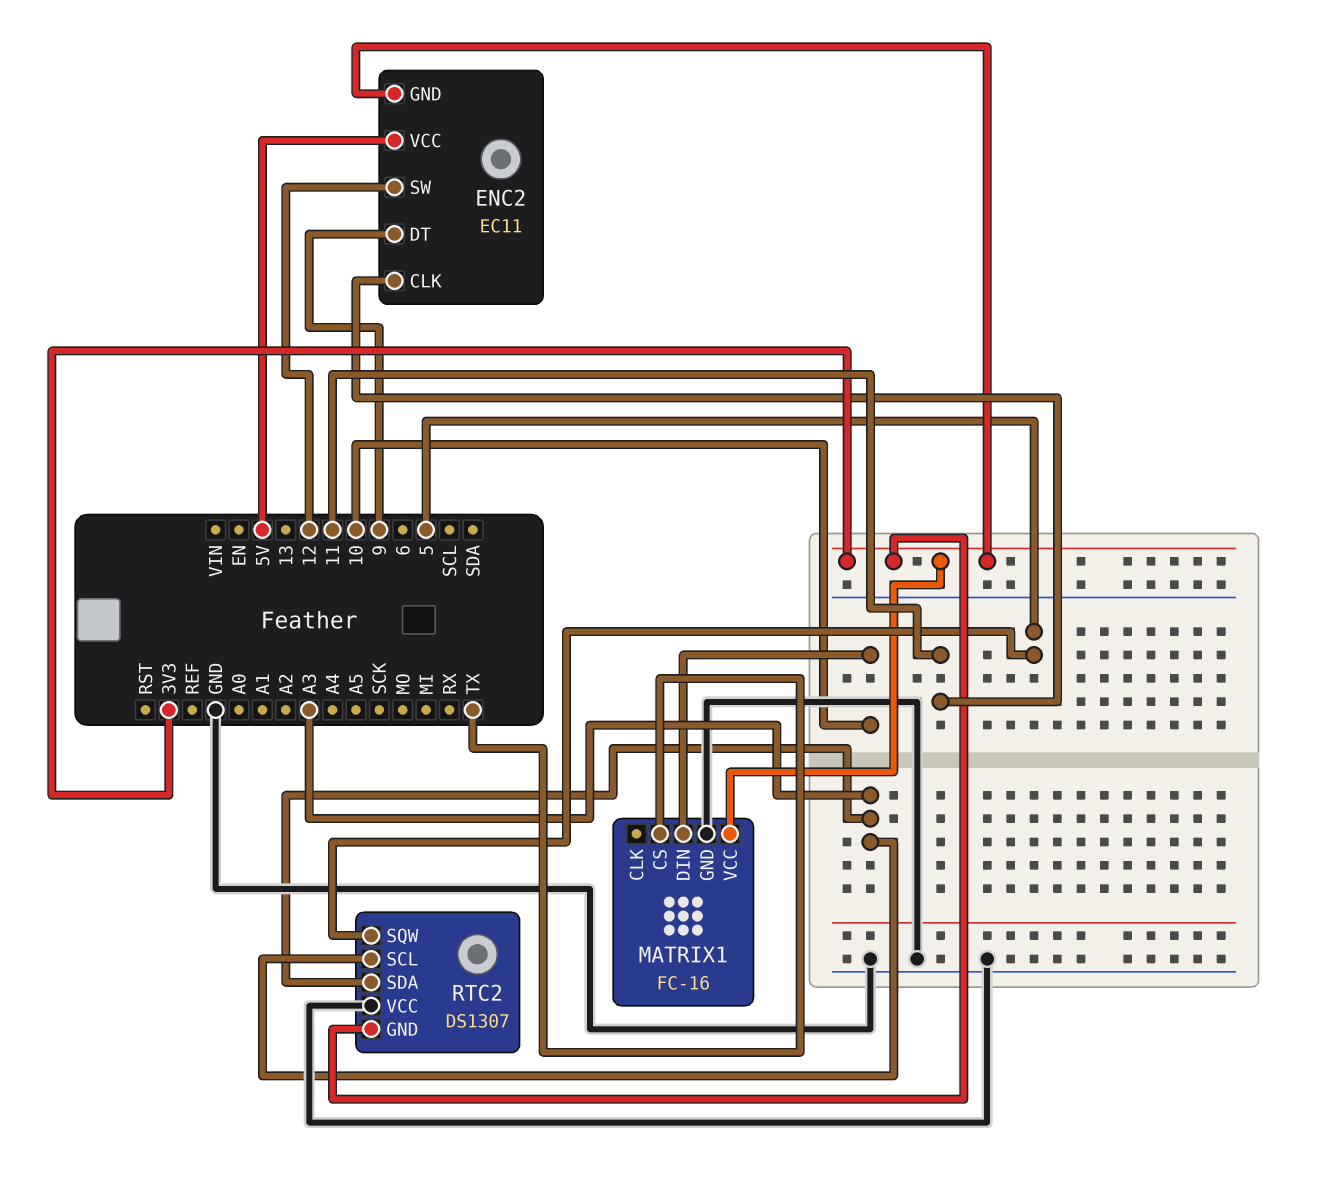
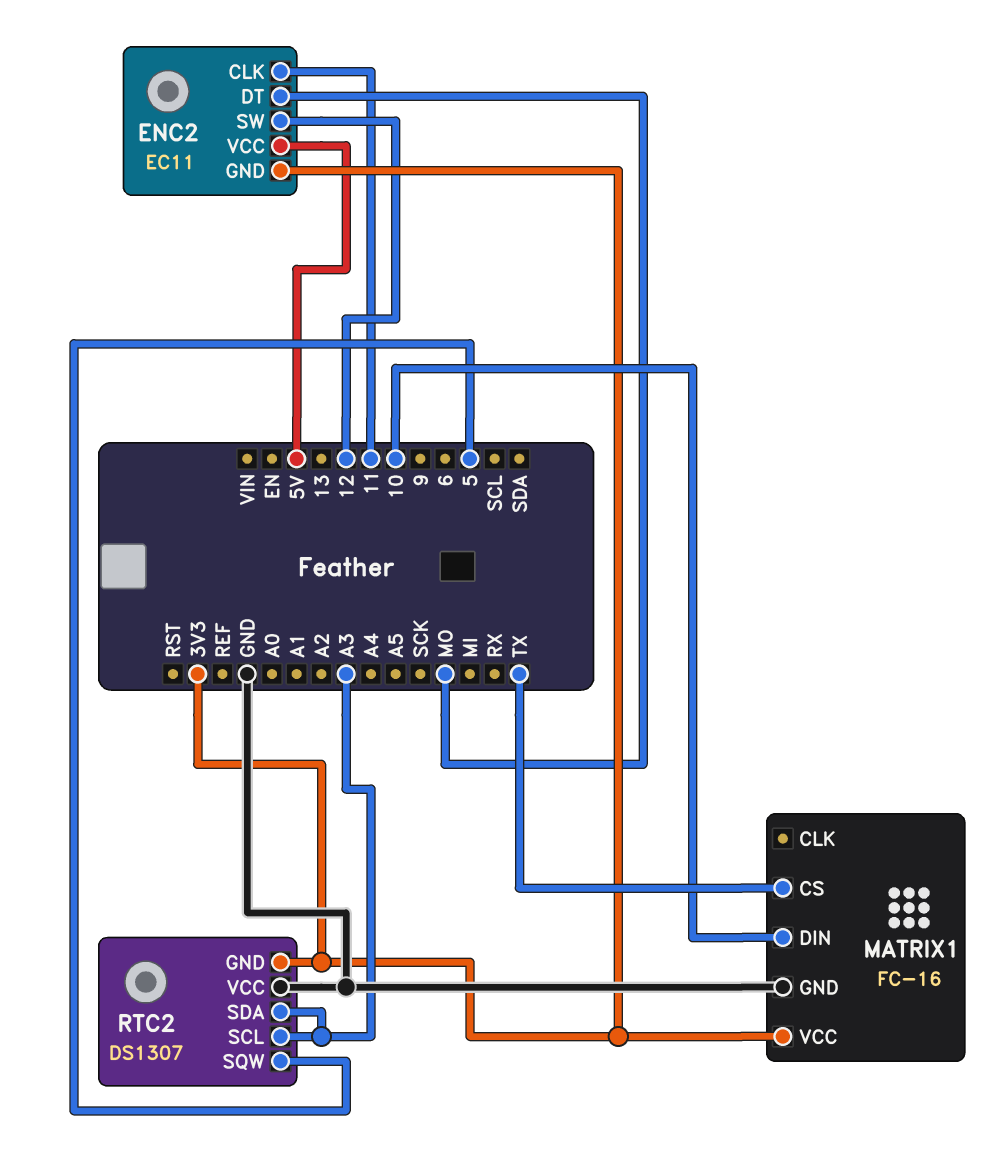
ENC2 pin DT: 9 -> MO

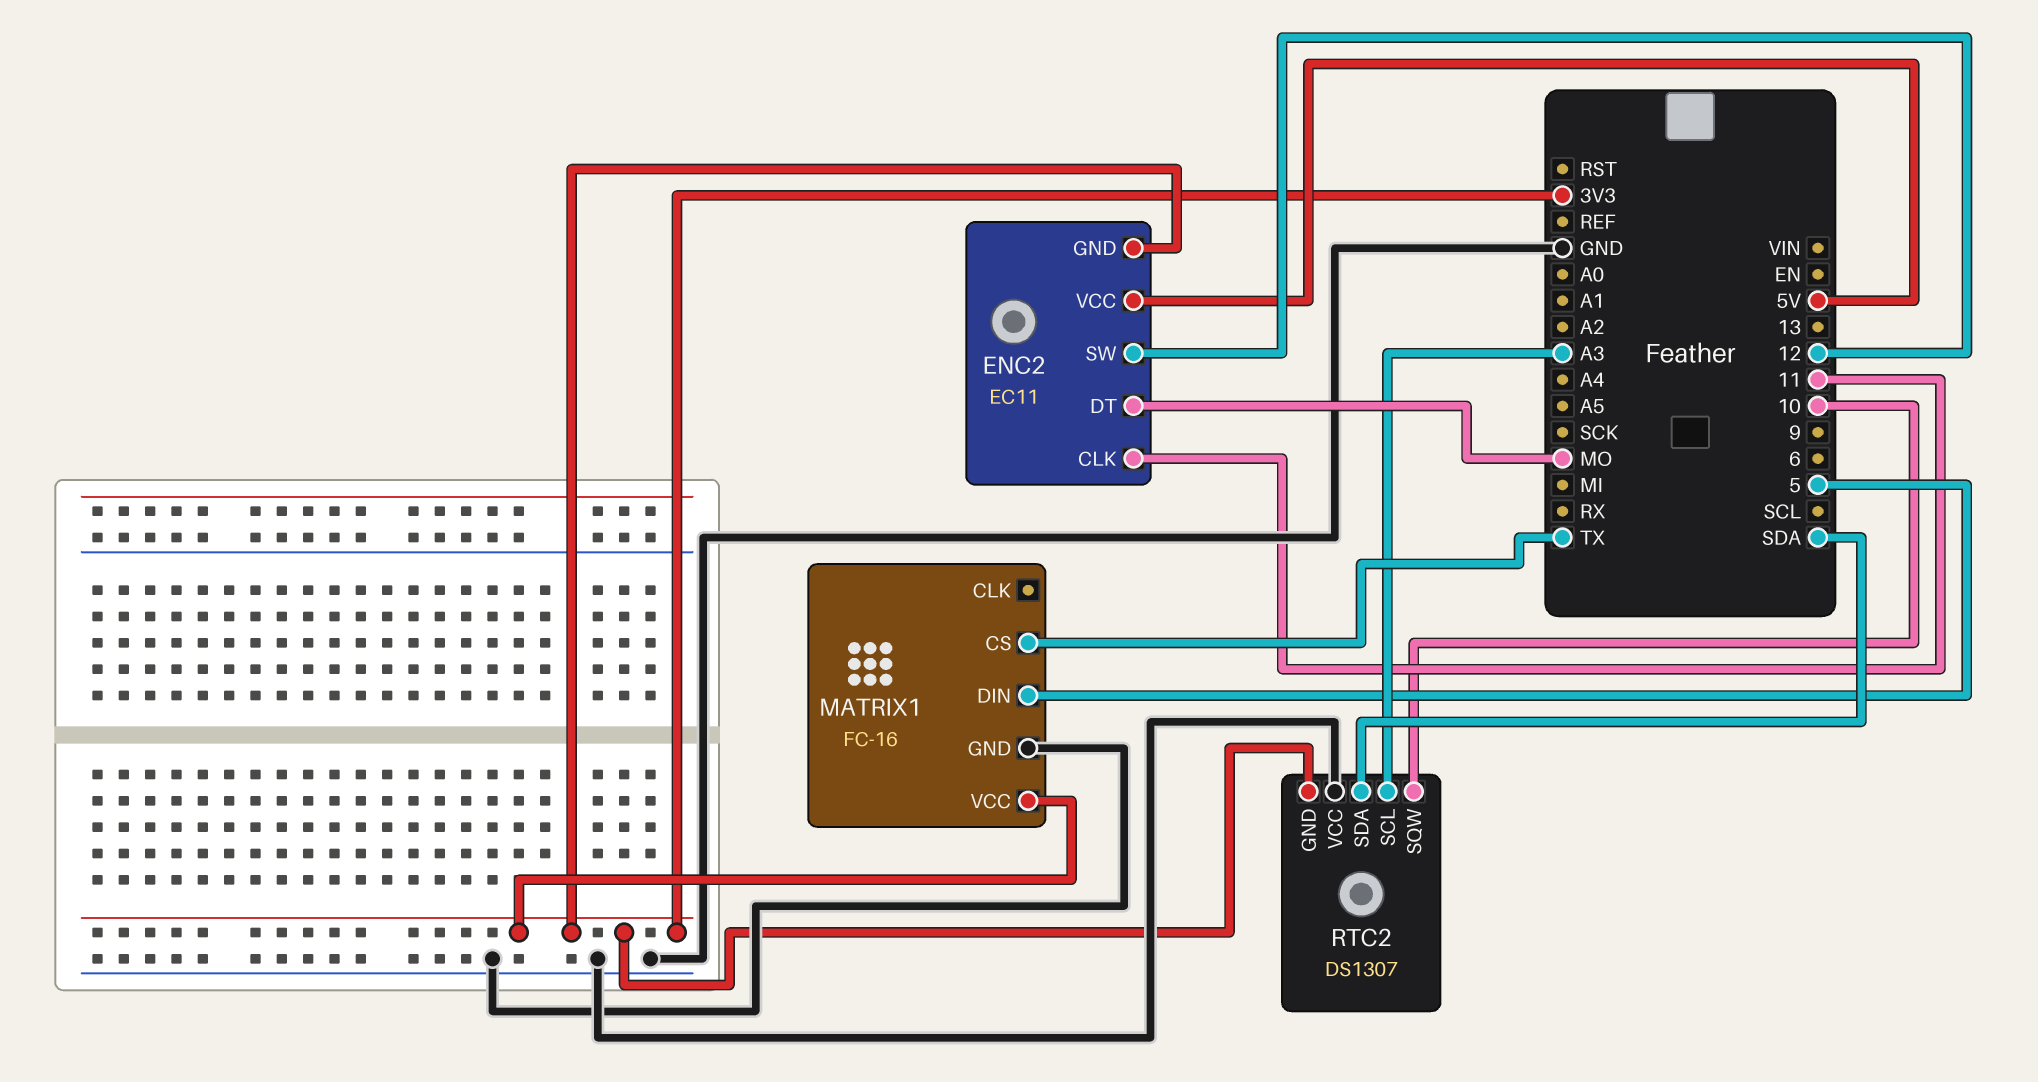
MATRIX1 pin DIN: 10 -> 5
RTC2 pin SDA: A3 -> SDA
RTC2 pin SQW: 5 -> 10

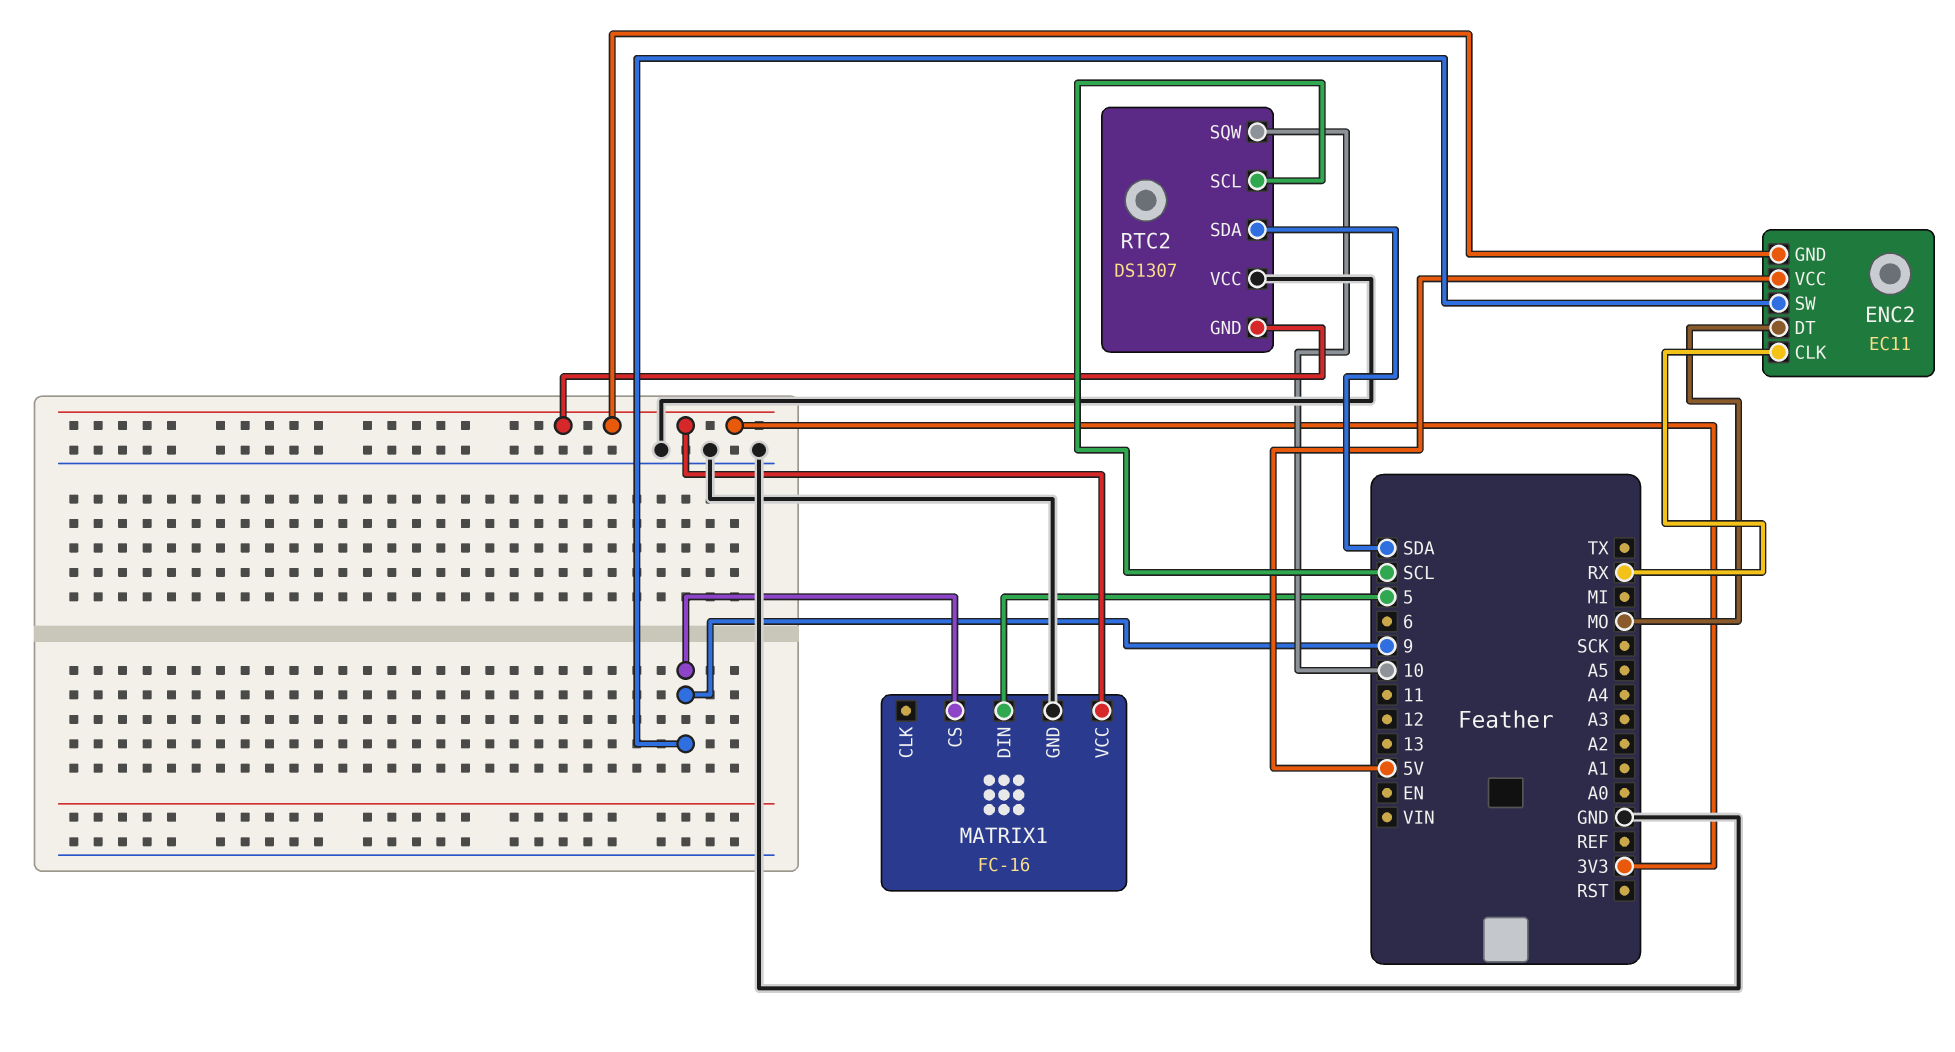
ENC2 pin CLK: 11 -> RX
ENC2 pin SW: 12 -> 9
MATRIX1 pin CS: TX -> 9
RTC2 pin SCL: A3 -> SCL

